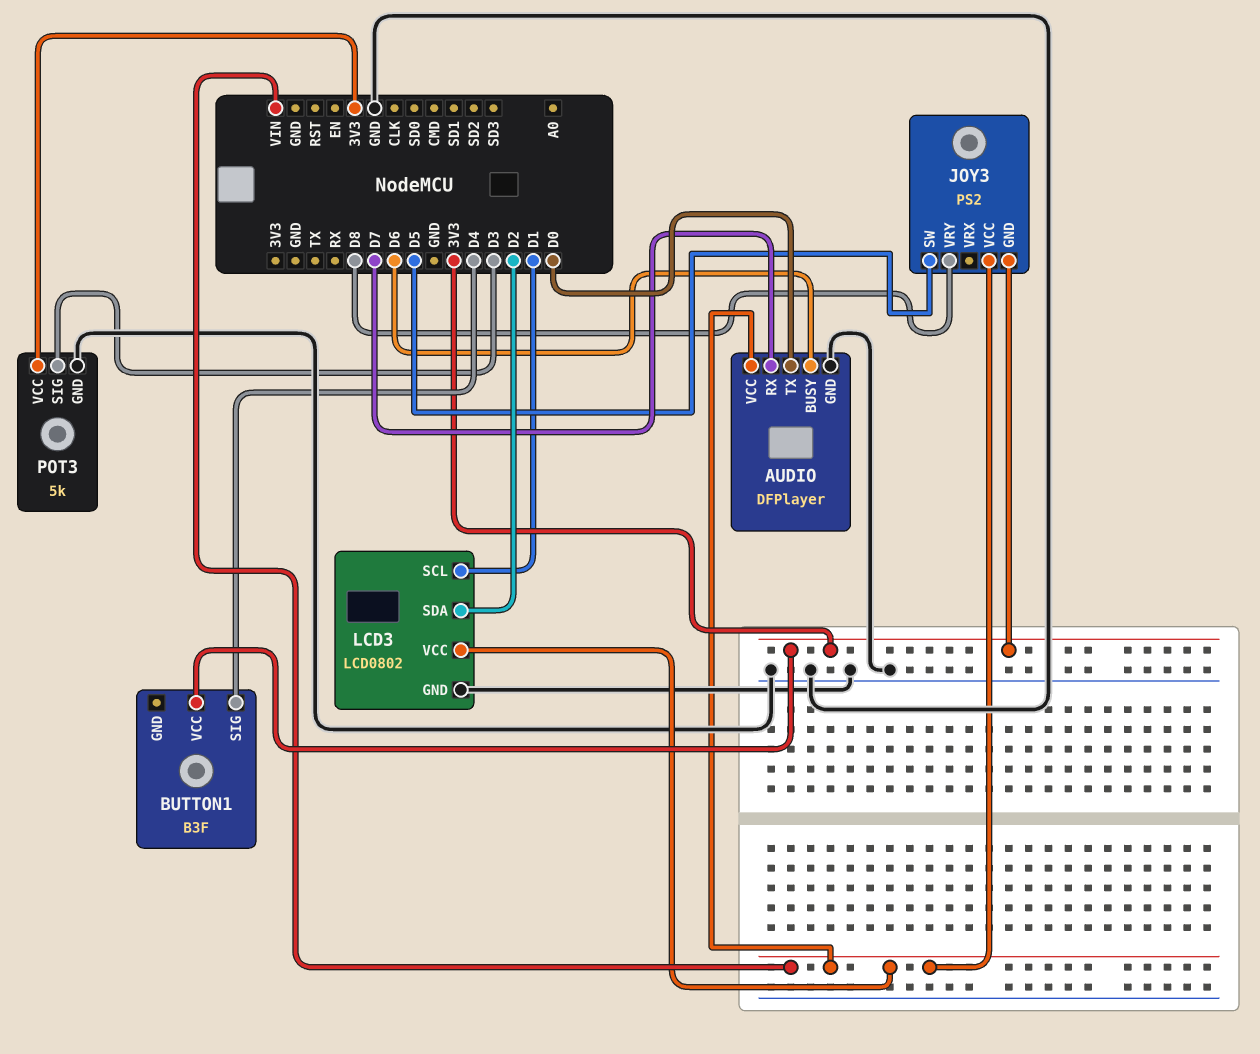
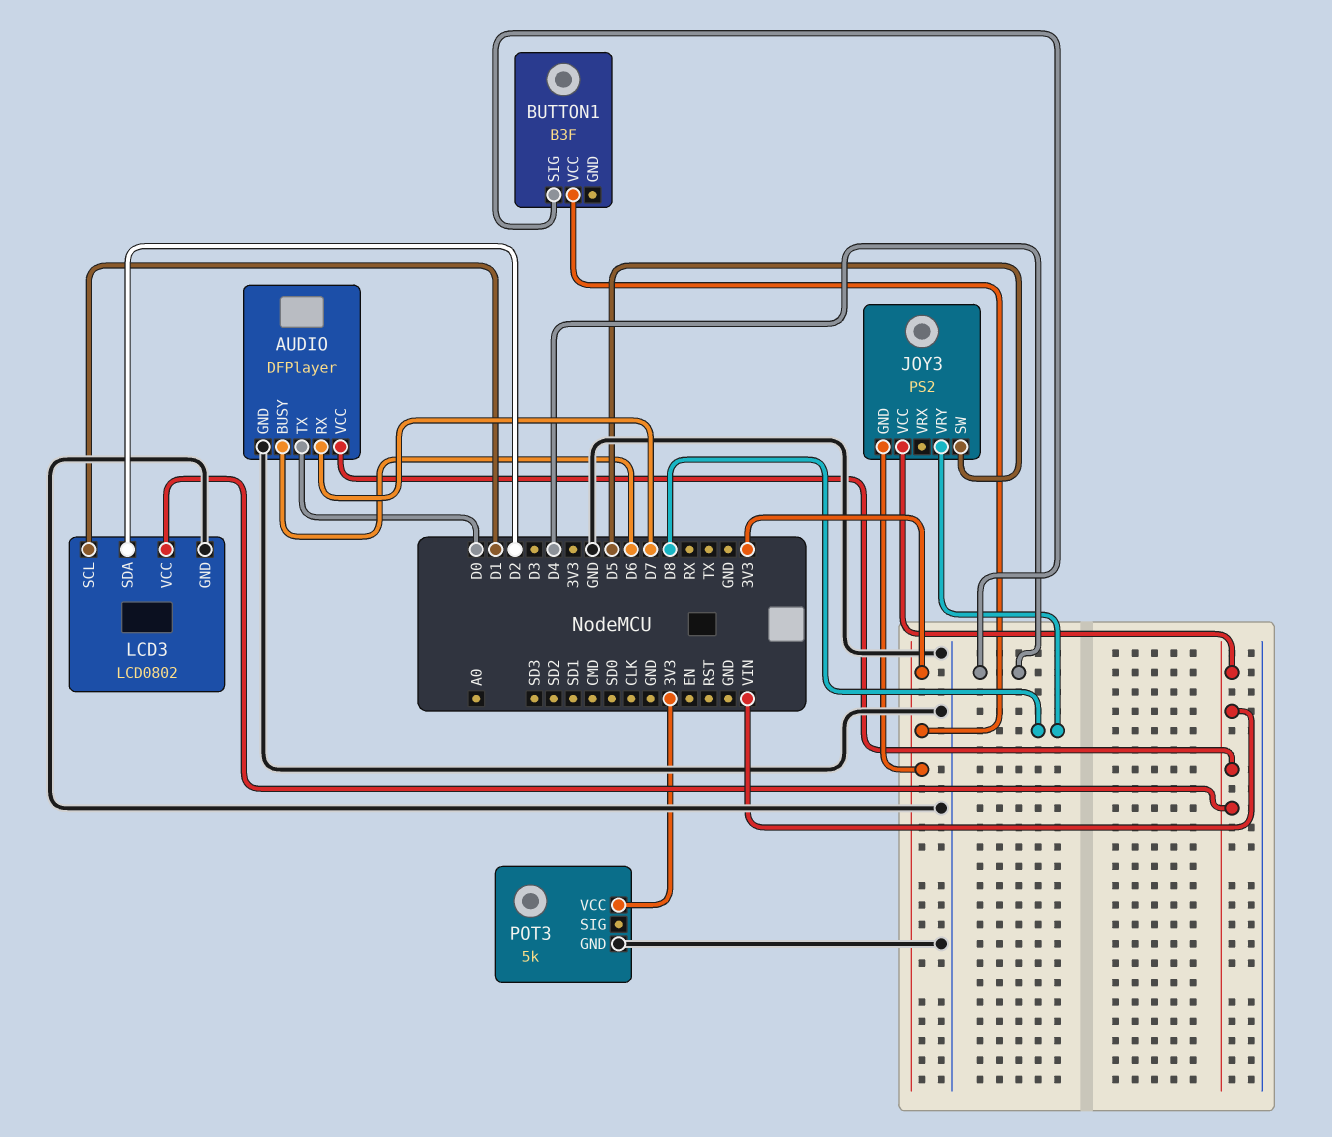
POT3 pin SIG: D3 -> none

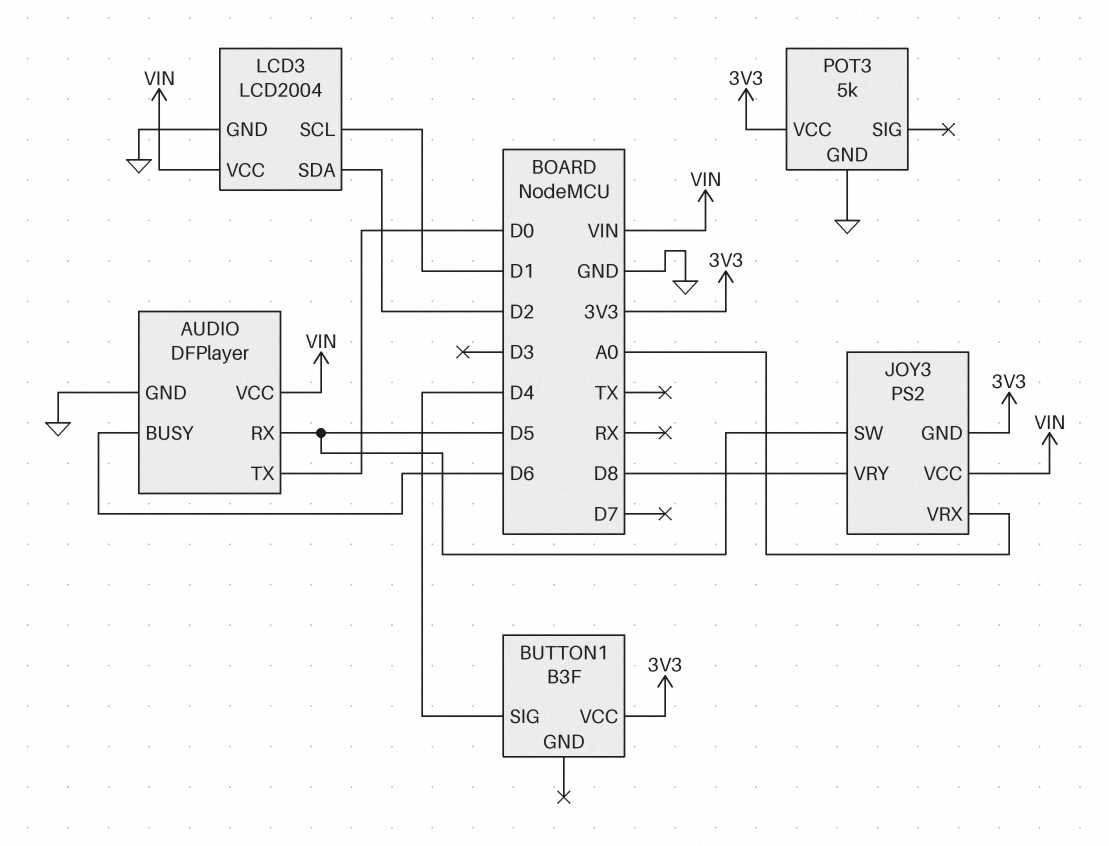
AUDIO pin RX: D7 -> D5
JOY3 pin VRX: none -> A0
LCD3: LCD0802 -> LCD2004

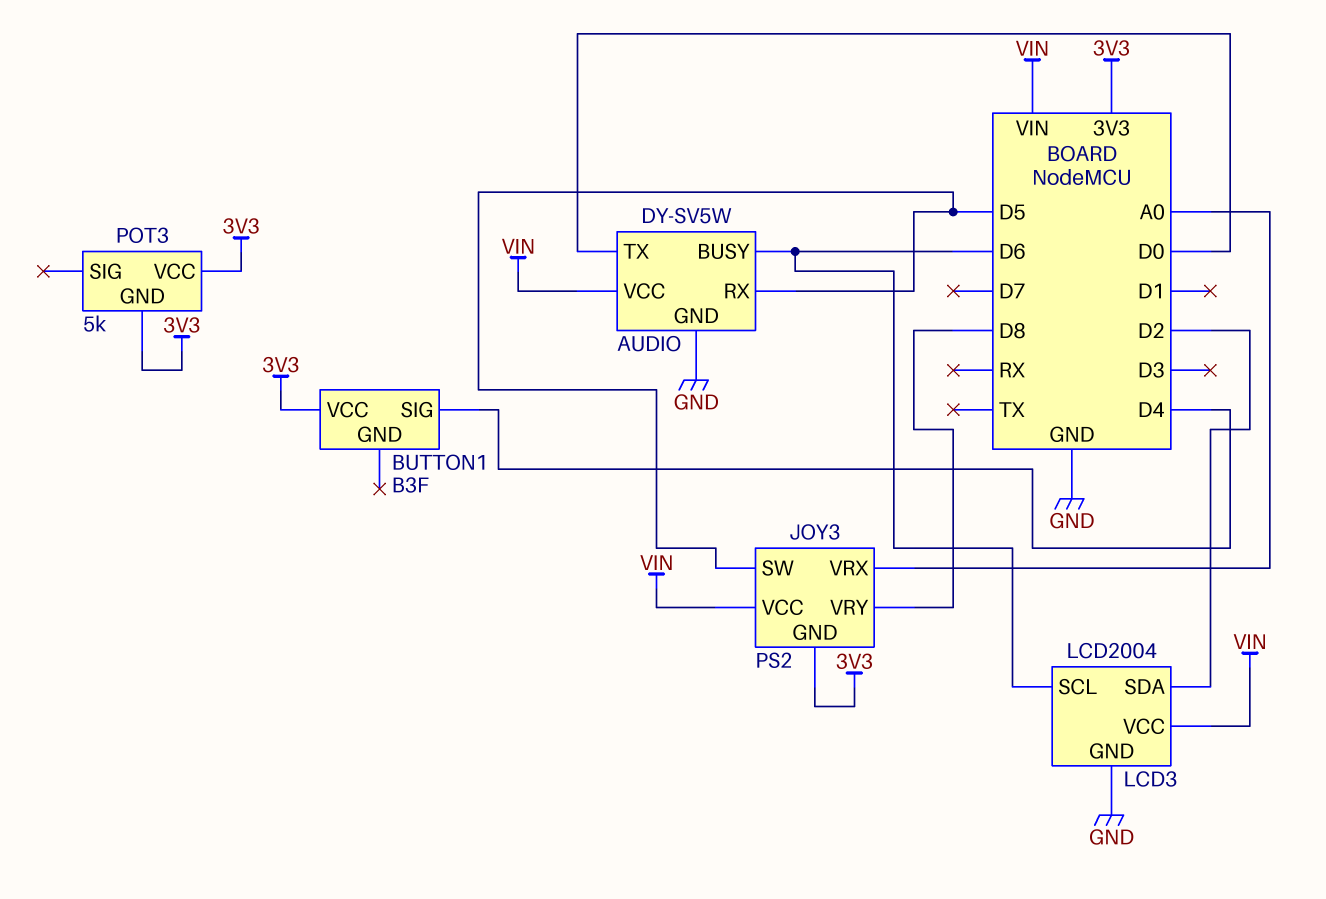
AUDIO: DFPlayer -> DY-SV5W
LCD3 pin SCL: D1 -> D6
POT3 pin GND: GND -> 3V3

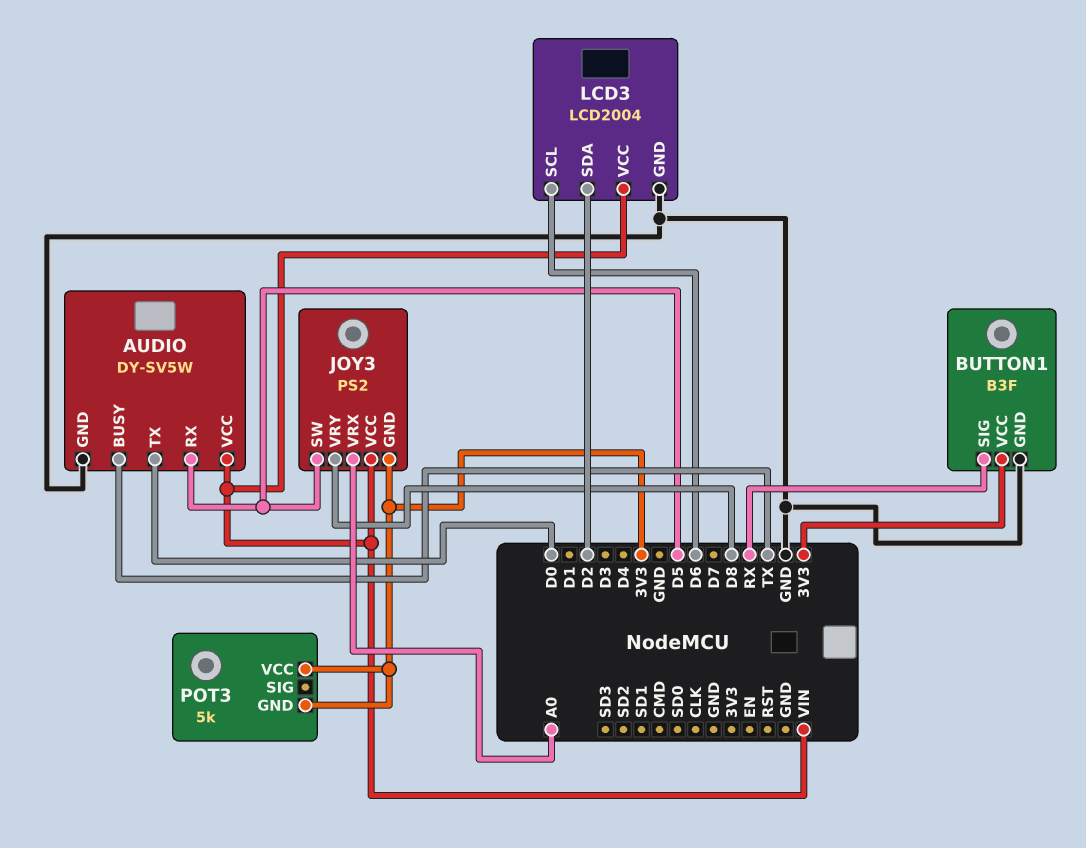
AUDIO pin BUSY: D6 -> TX
BUTTON1 pin GND: none -> GND
BUTTON1 pin SIG: D4 -> RX

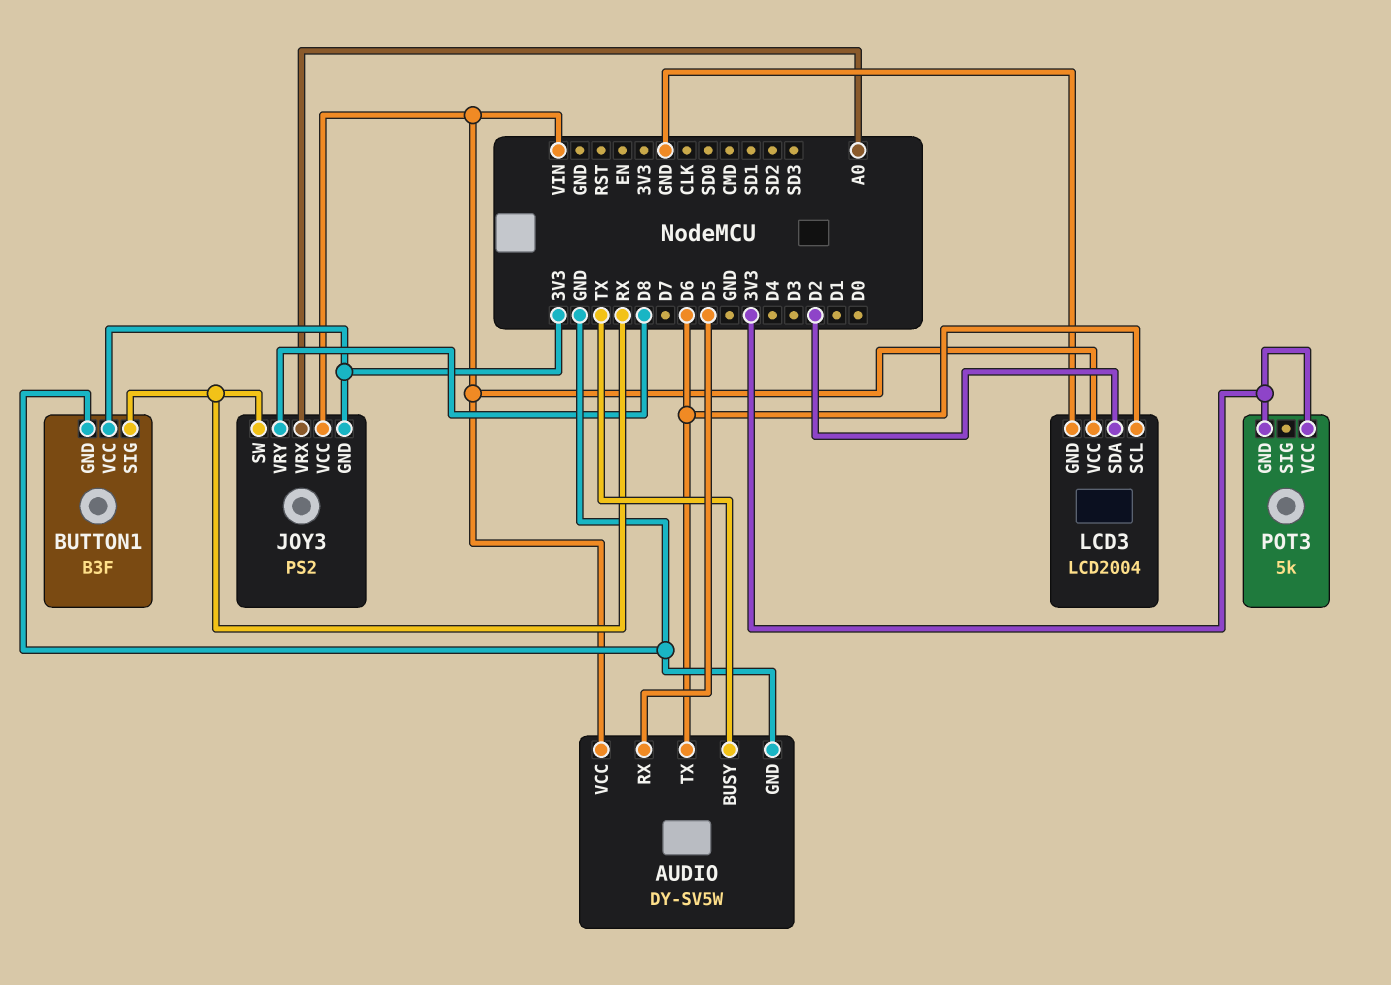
AUDIO pin TX: D0 -> D6
JOY3 pin SW: D5 -> RX

